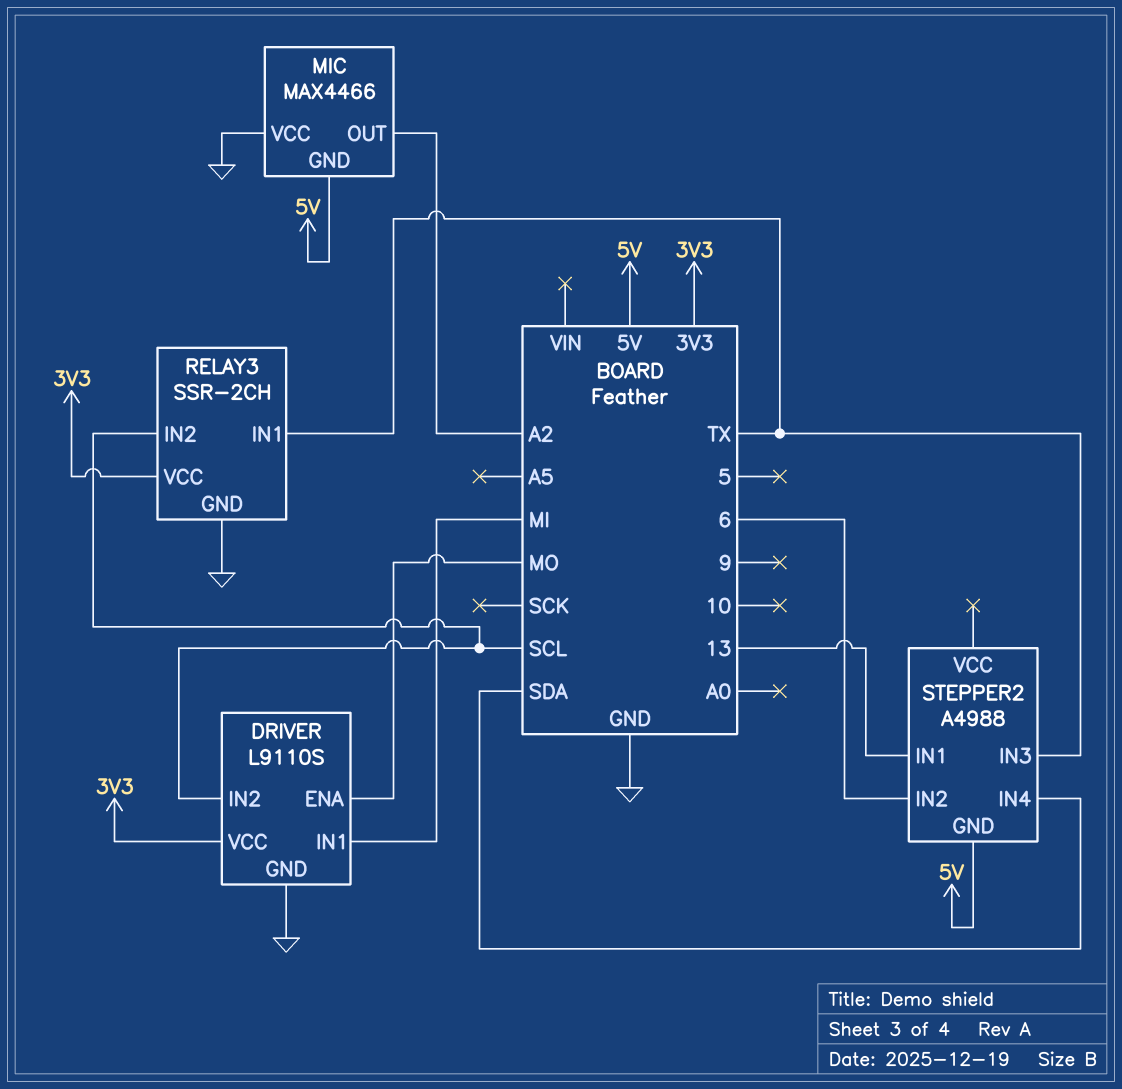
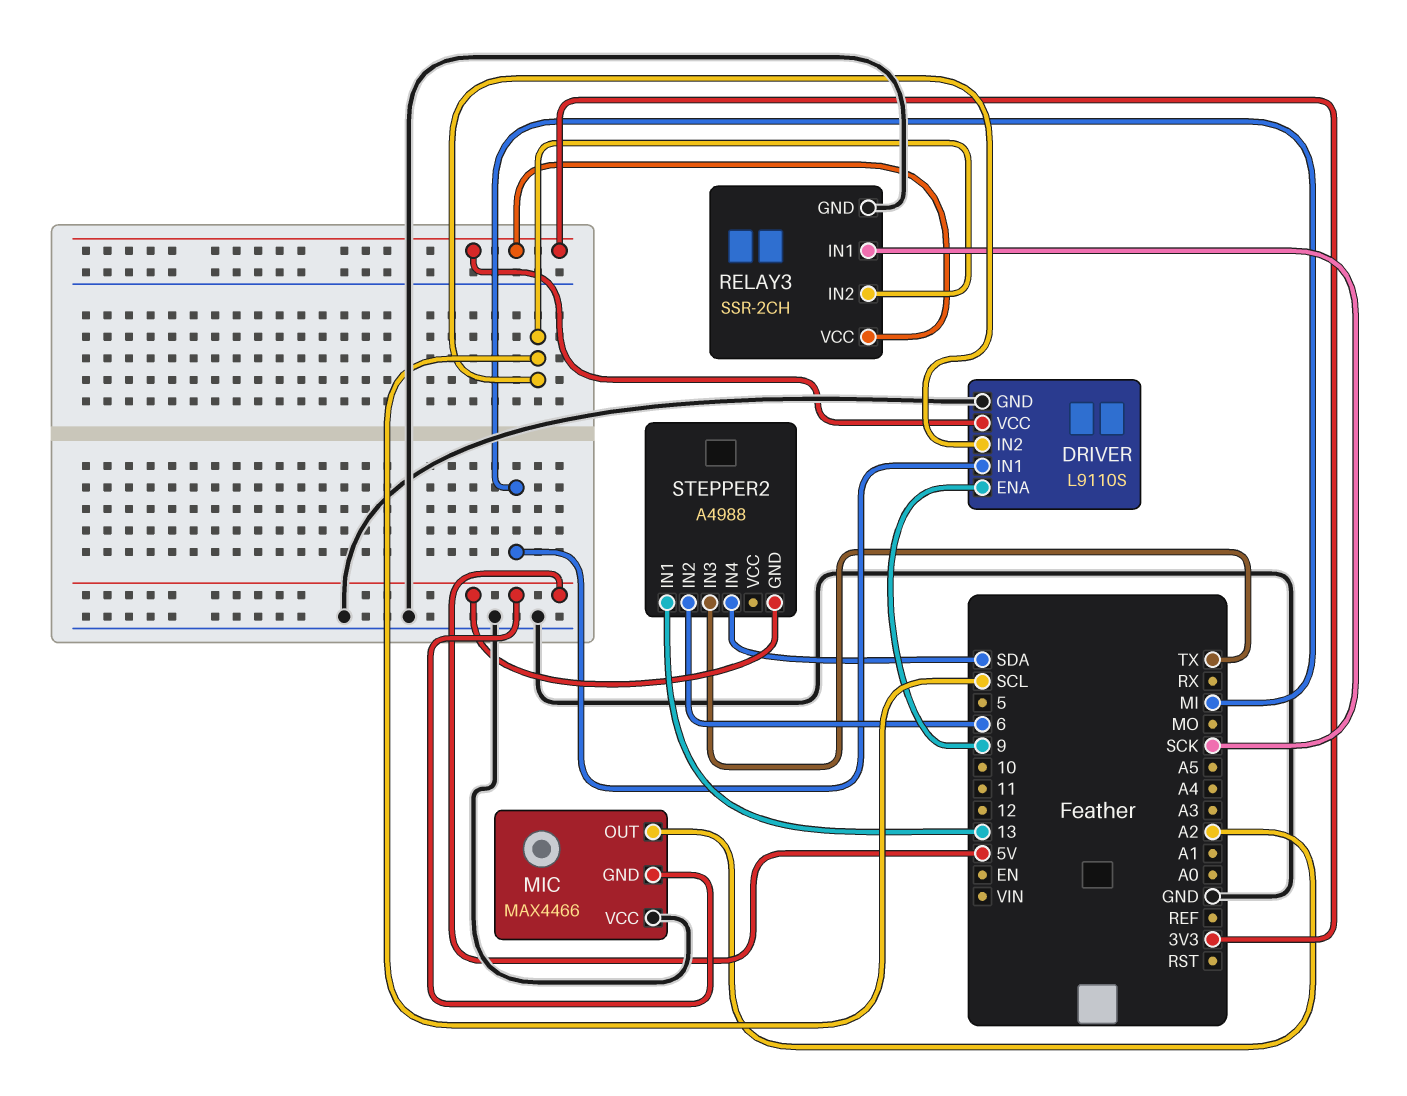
DRIVER pin ENA: MO -> 9
RELAY3 pin IN1: TX -> SCK

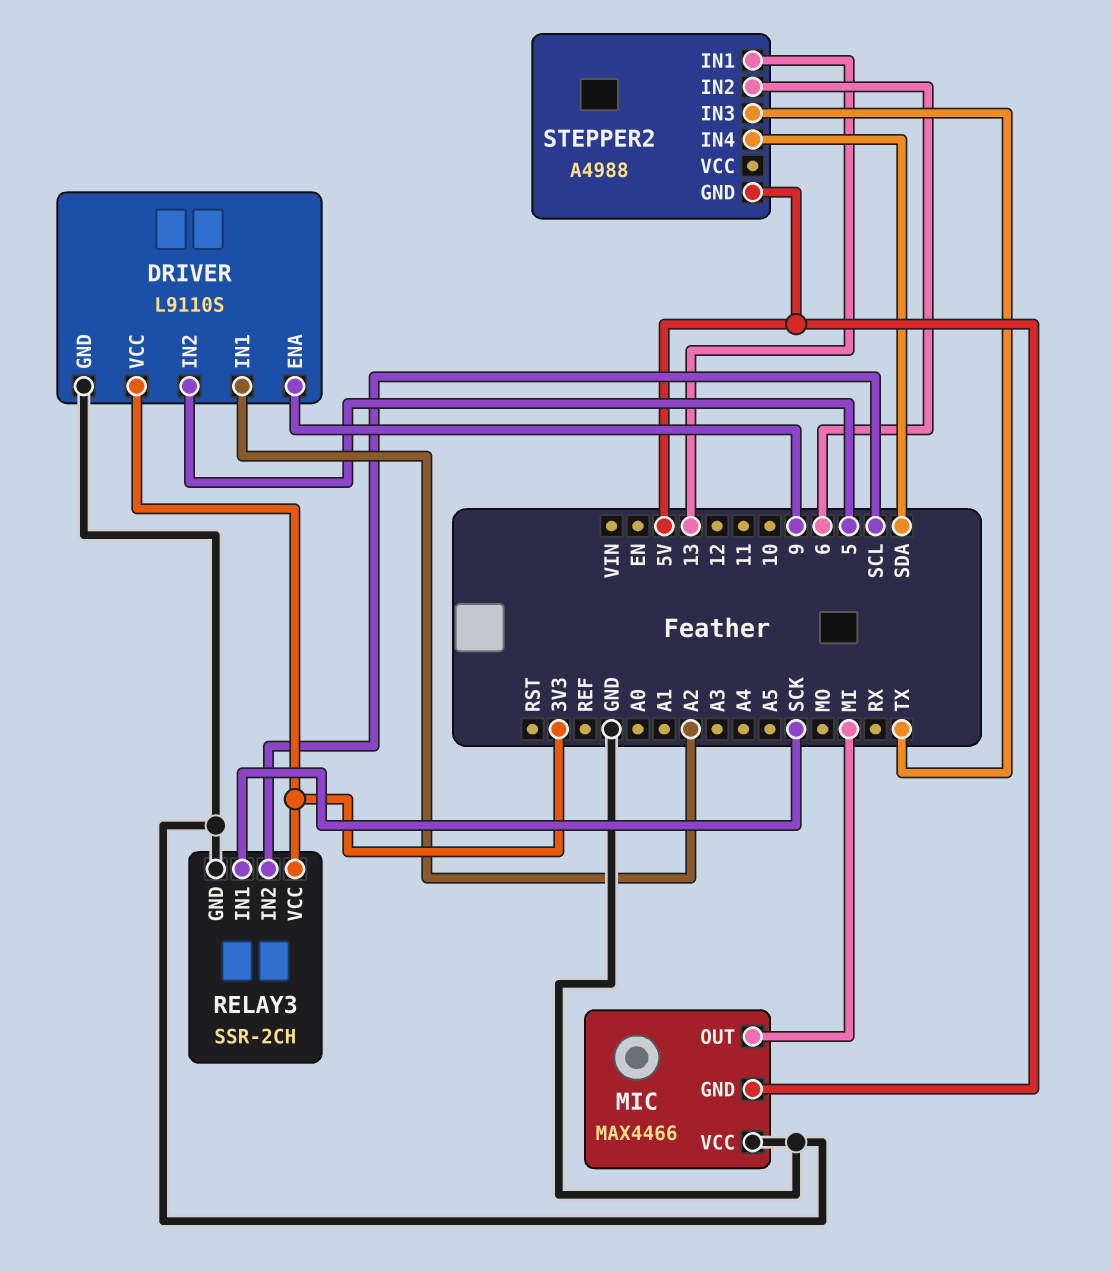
DRIVER pin IN1: MI -> A2
DRIVER pin IN2: SCL -> 5
MIC pin OUT: A2 -> MI

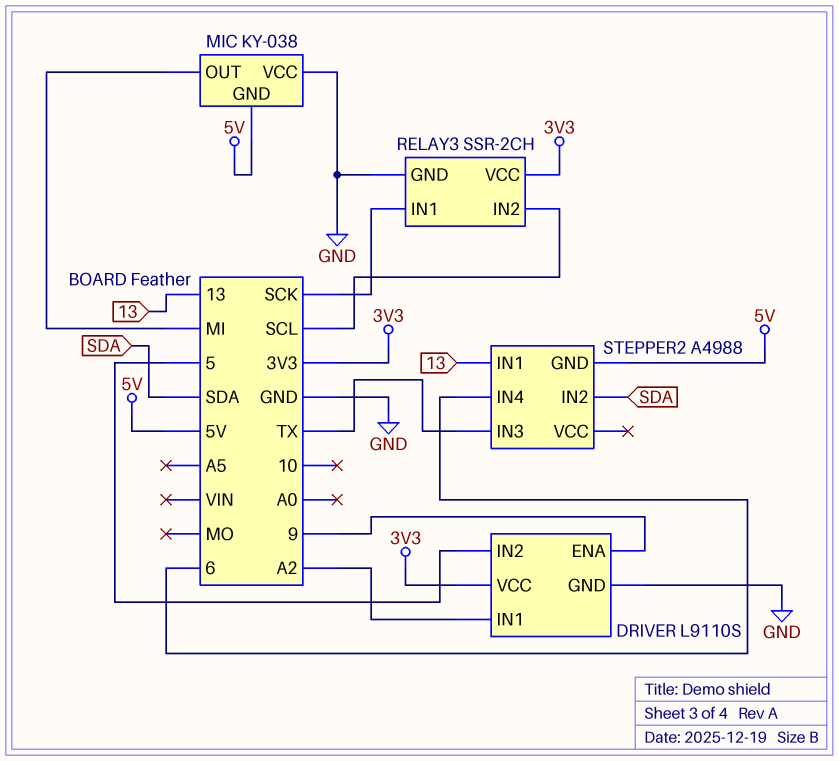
MIC: MAX4466 -> KY-038
STEPPER2 pin IN2: 6 -> SDA
STEPPER2 pin IN4: SDA -> 6

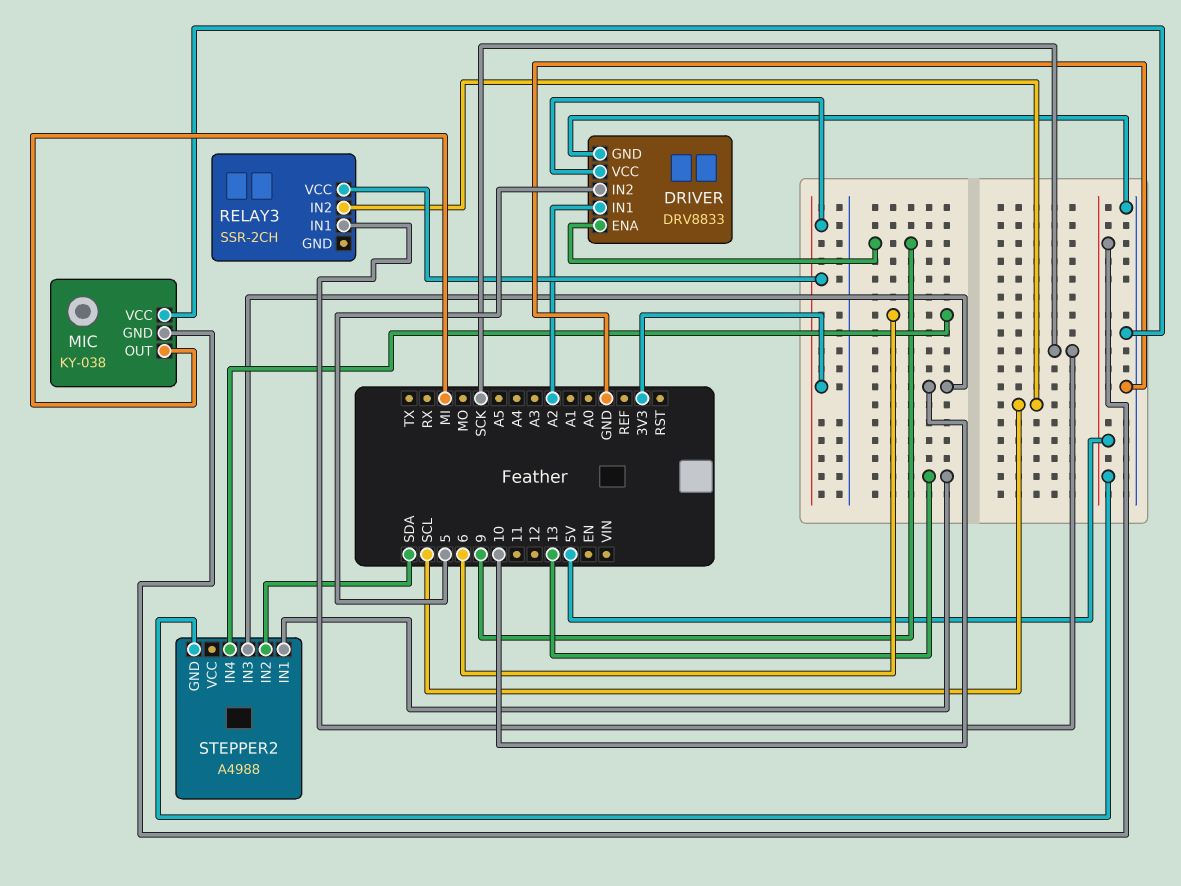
DRIVER: L9110S -> DRV8833
RELAY3 pin GND: GND -> none
STEPPER2 pin IN3: TX -> 10

